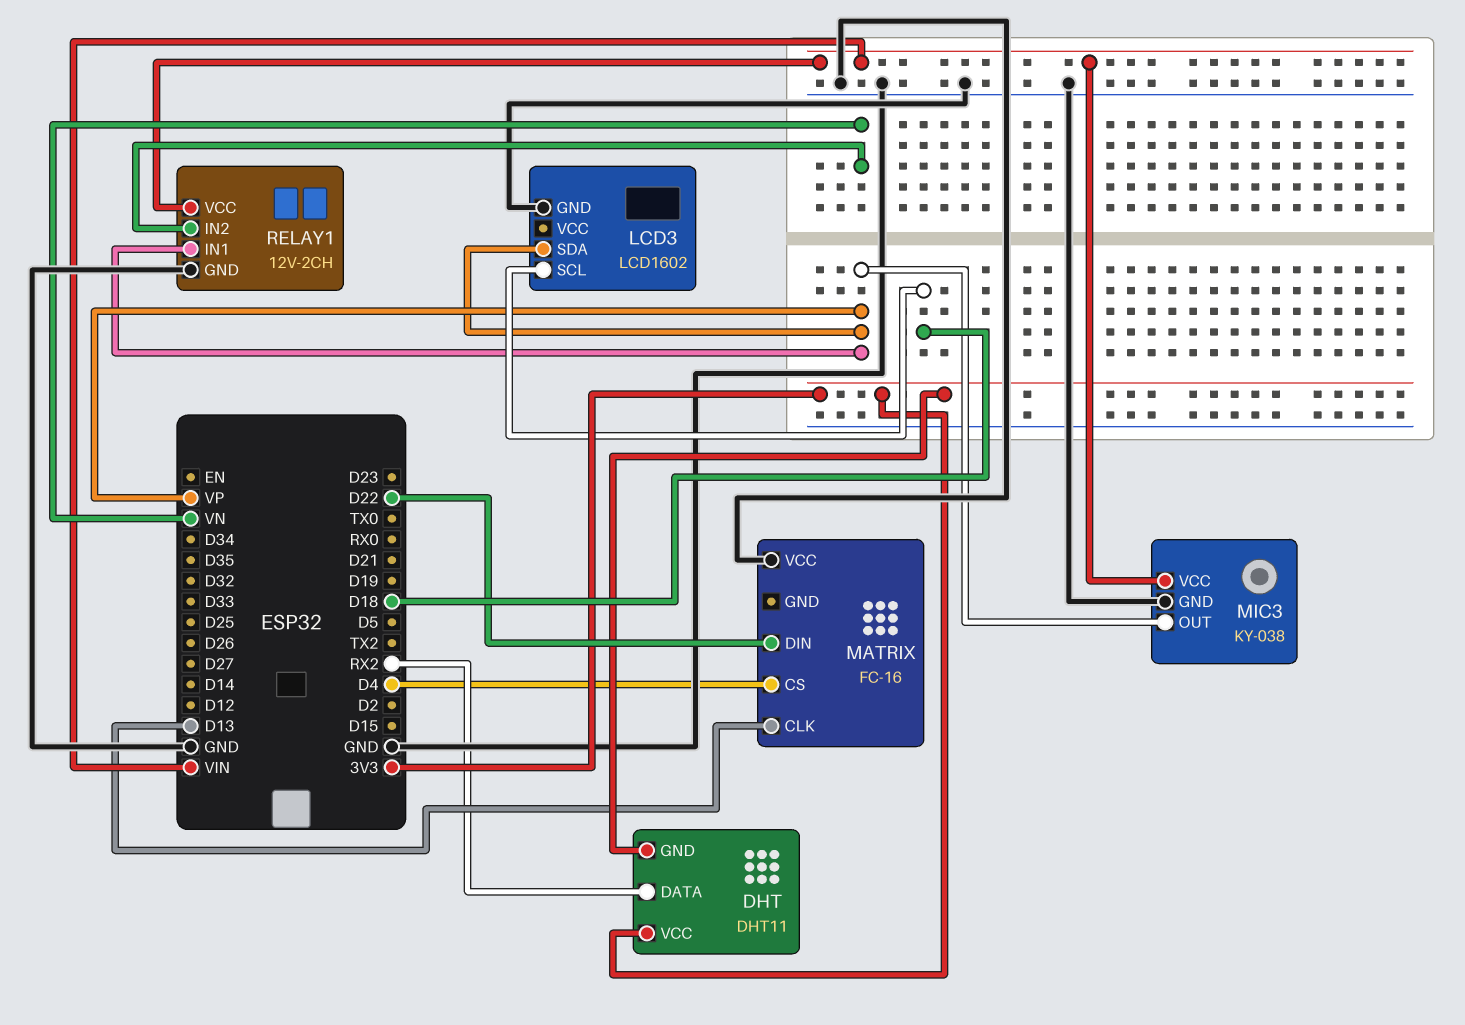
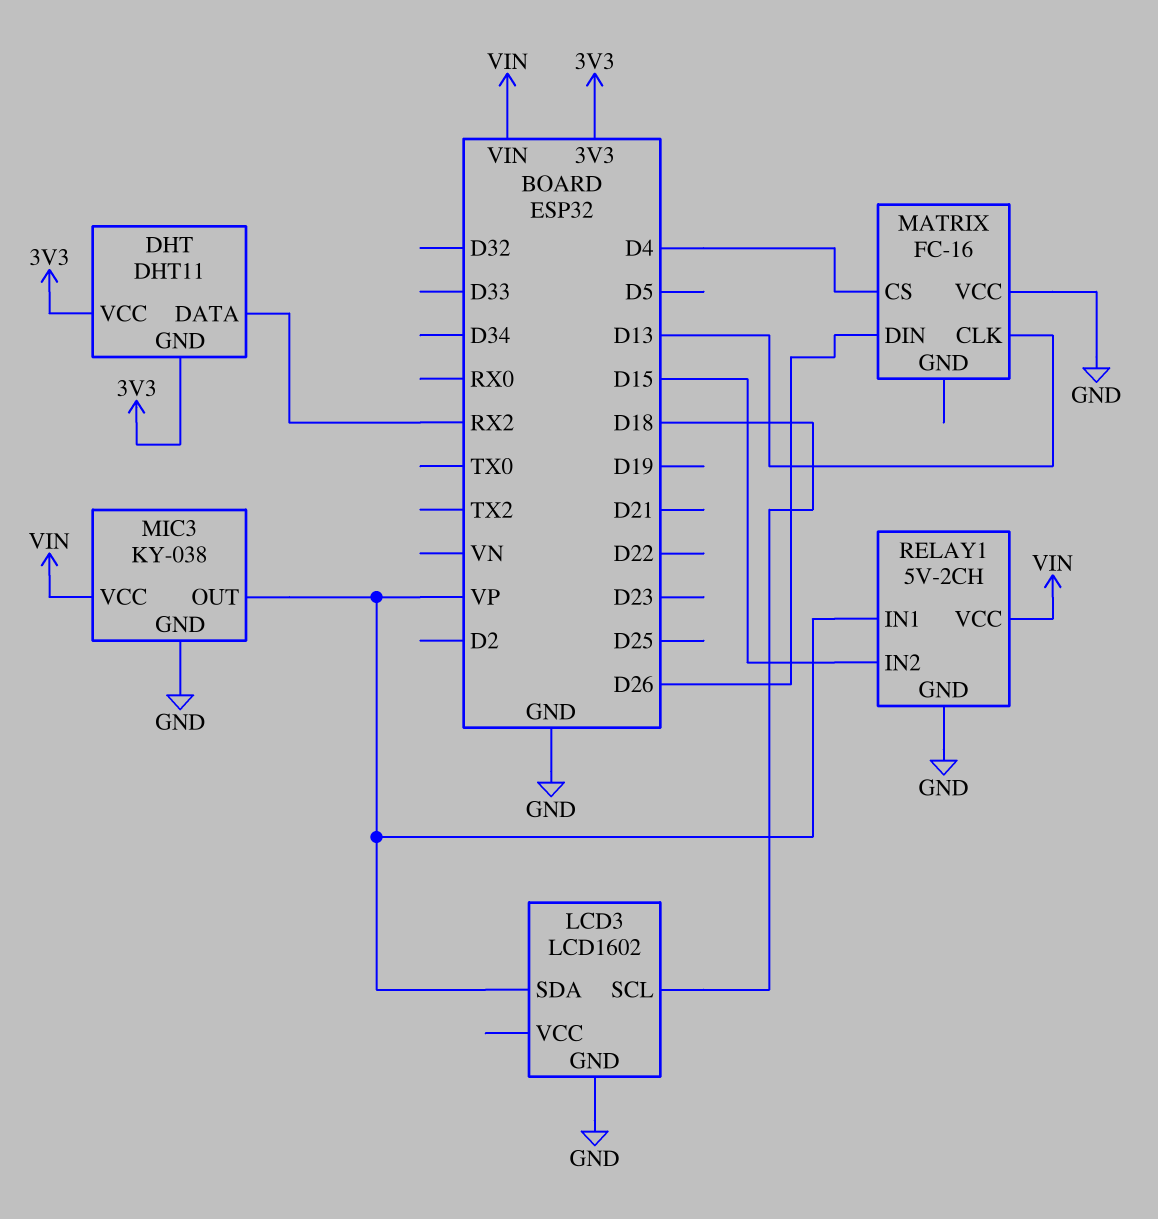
MATRIX pin DIN: D22 -> D26
RELAY1: 12V-2CH -> 5V-2CH
RELAY1 pin IN2: VN -> D15

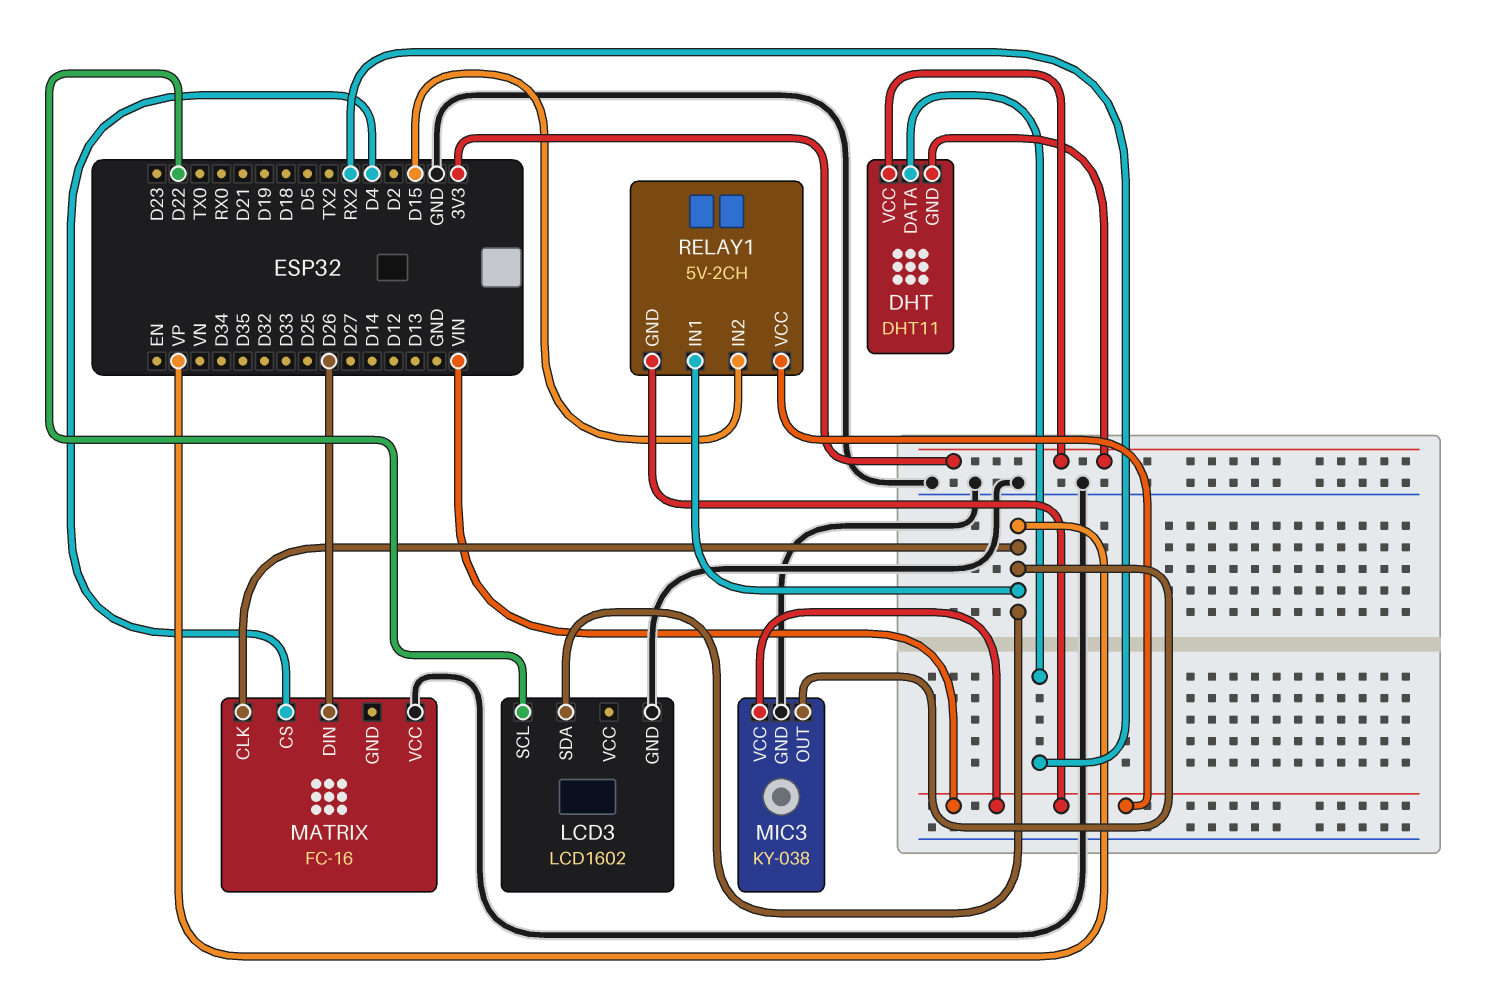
LCD3 pin SCL: D18 -> D22
MATRIX pin CLK: D13 -> VP
RELAY1 pin GND: GND -> VIN

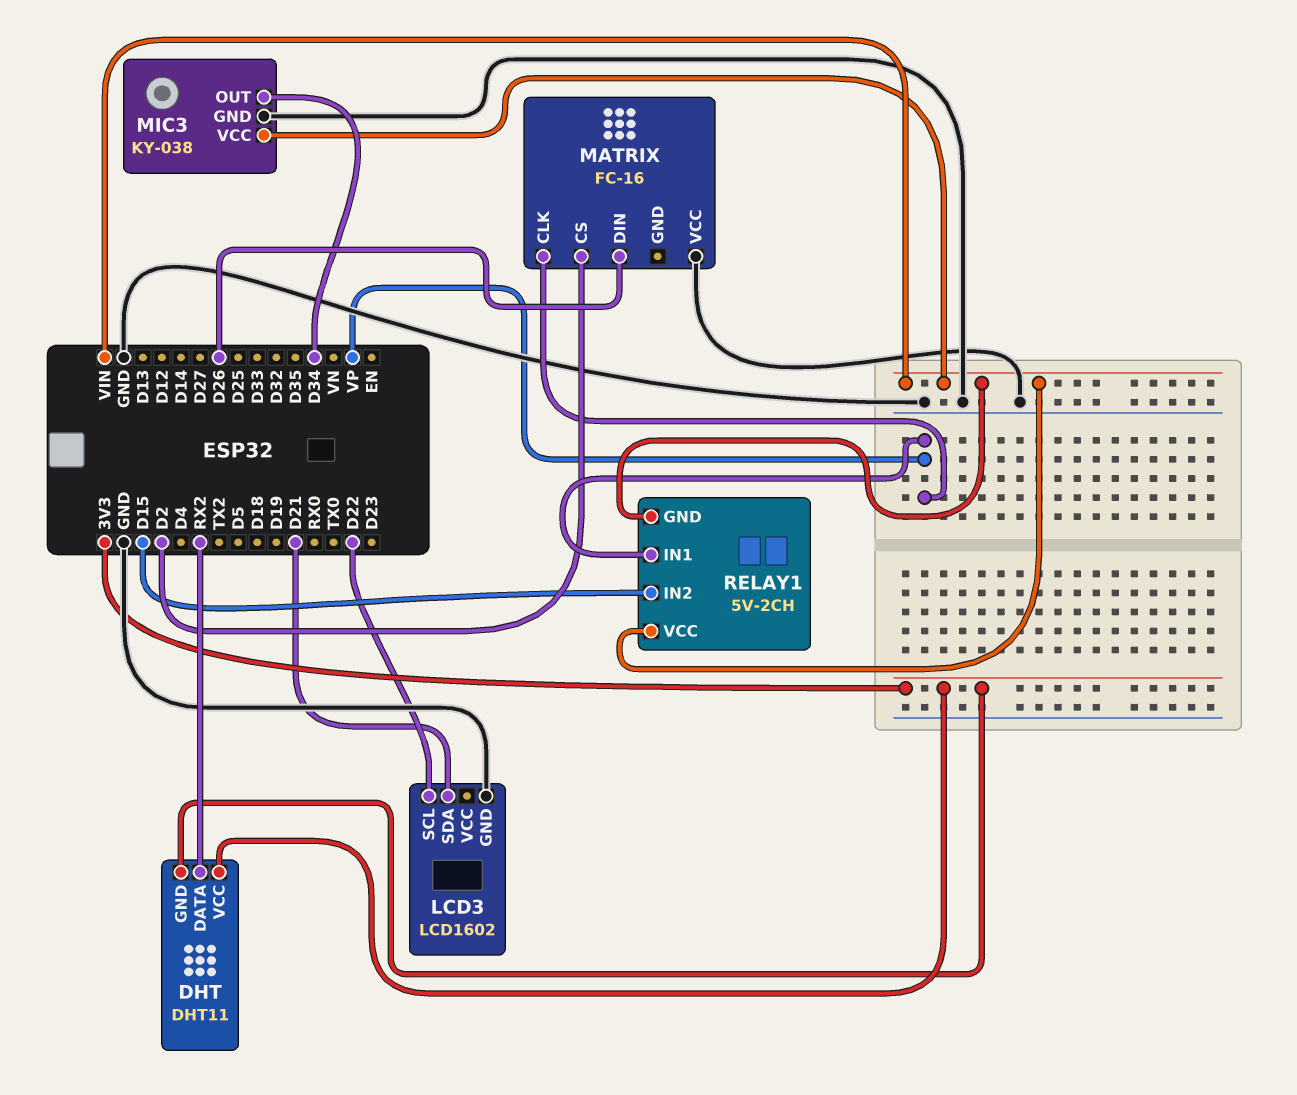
LCD3 pin SDA: VP -> D21
MATRIX pin CS: D4 -> D2
MIC3 pin OUT: VP -> D34

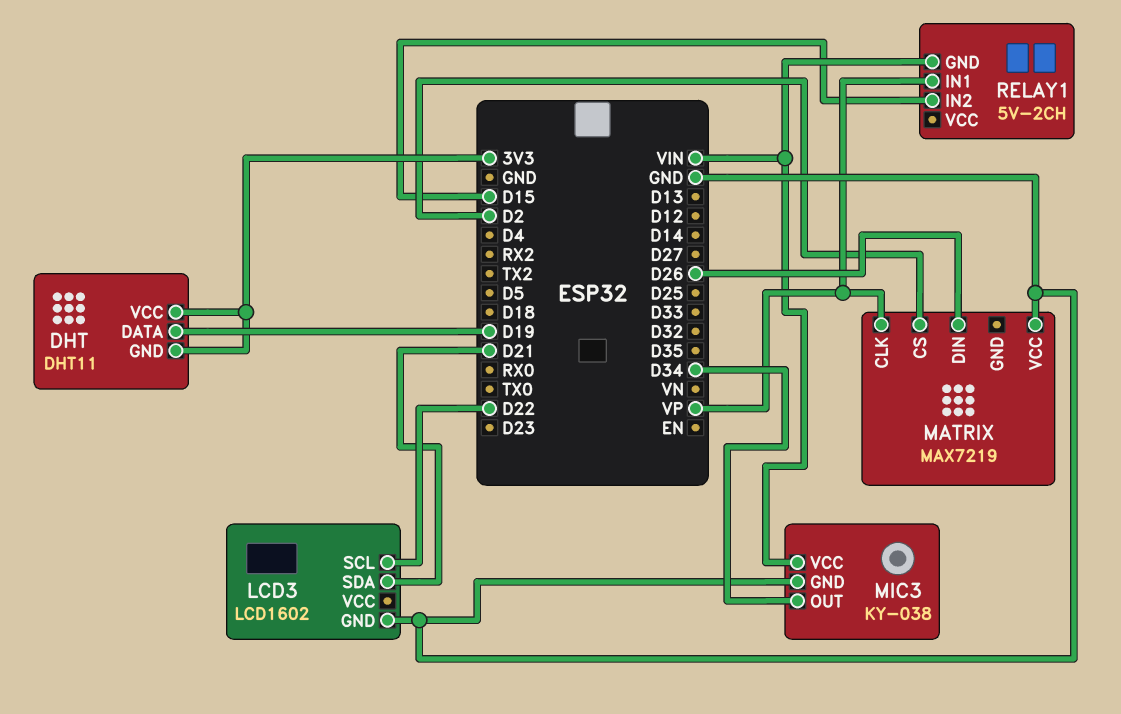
DHT pin DATA: RX2 -> D19
MATRIX: FC-16 -> MAX7219
RELAY1 pin VCC: VIN -> none

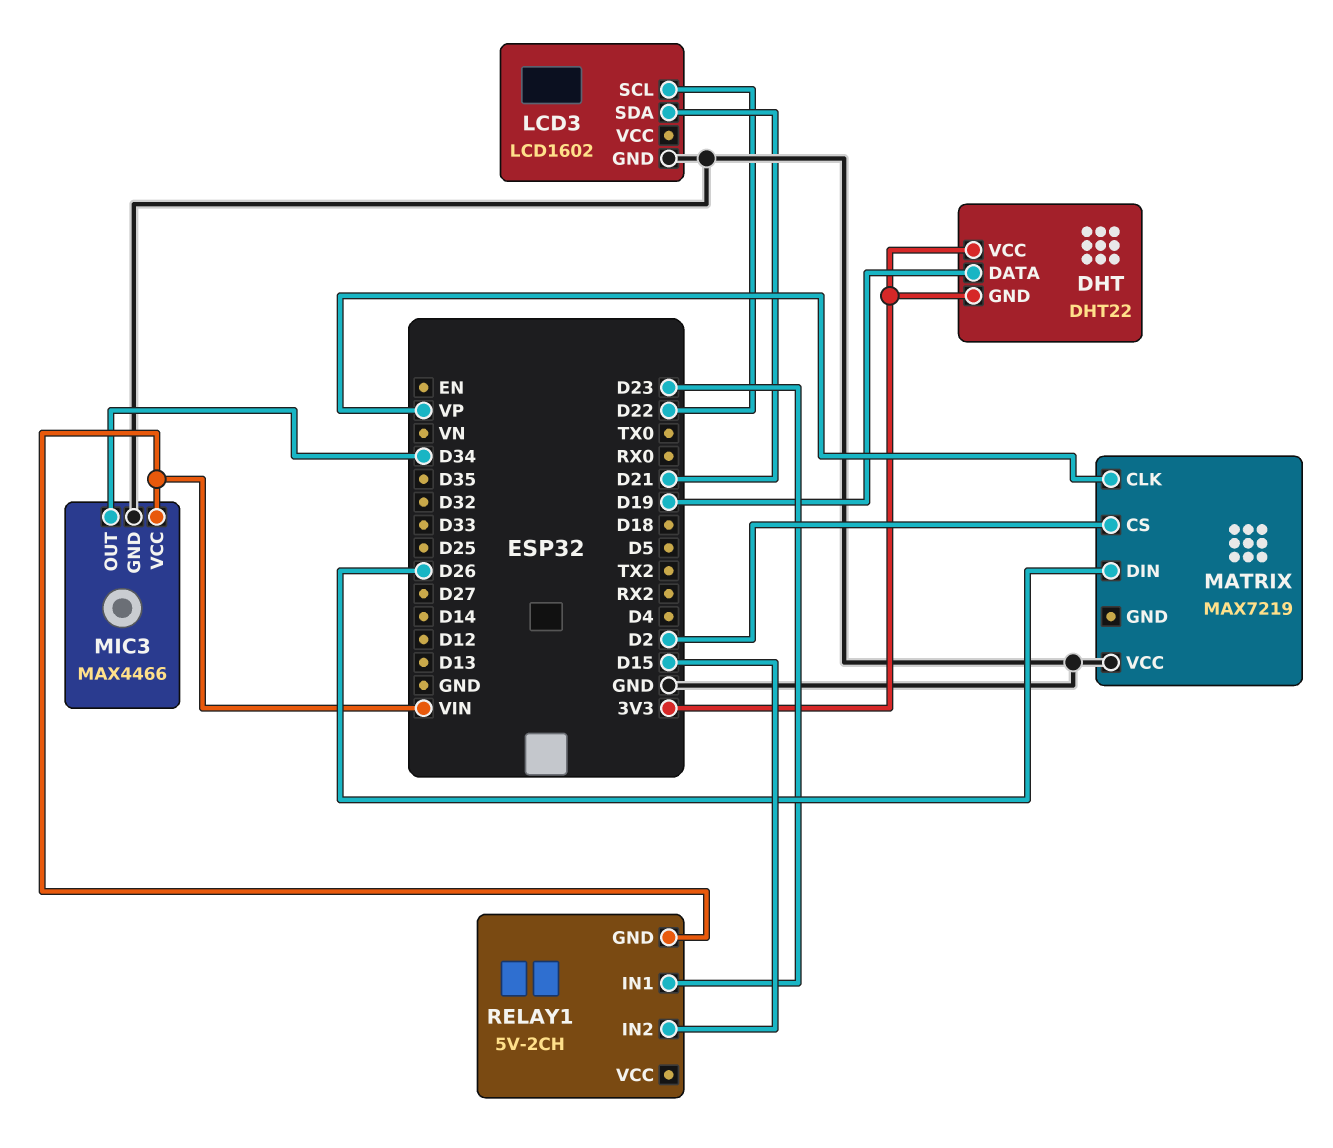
DHT: DHT11 -> DHT22
MIC3: KY-038 -> MAX4466
RELAY1 pin IN1: VP -> D23

